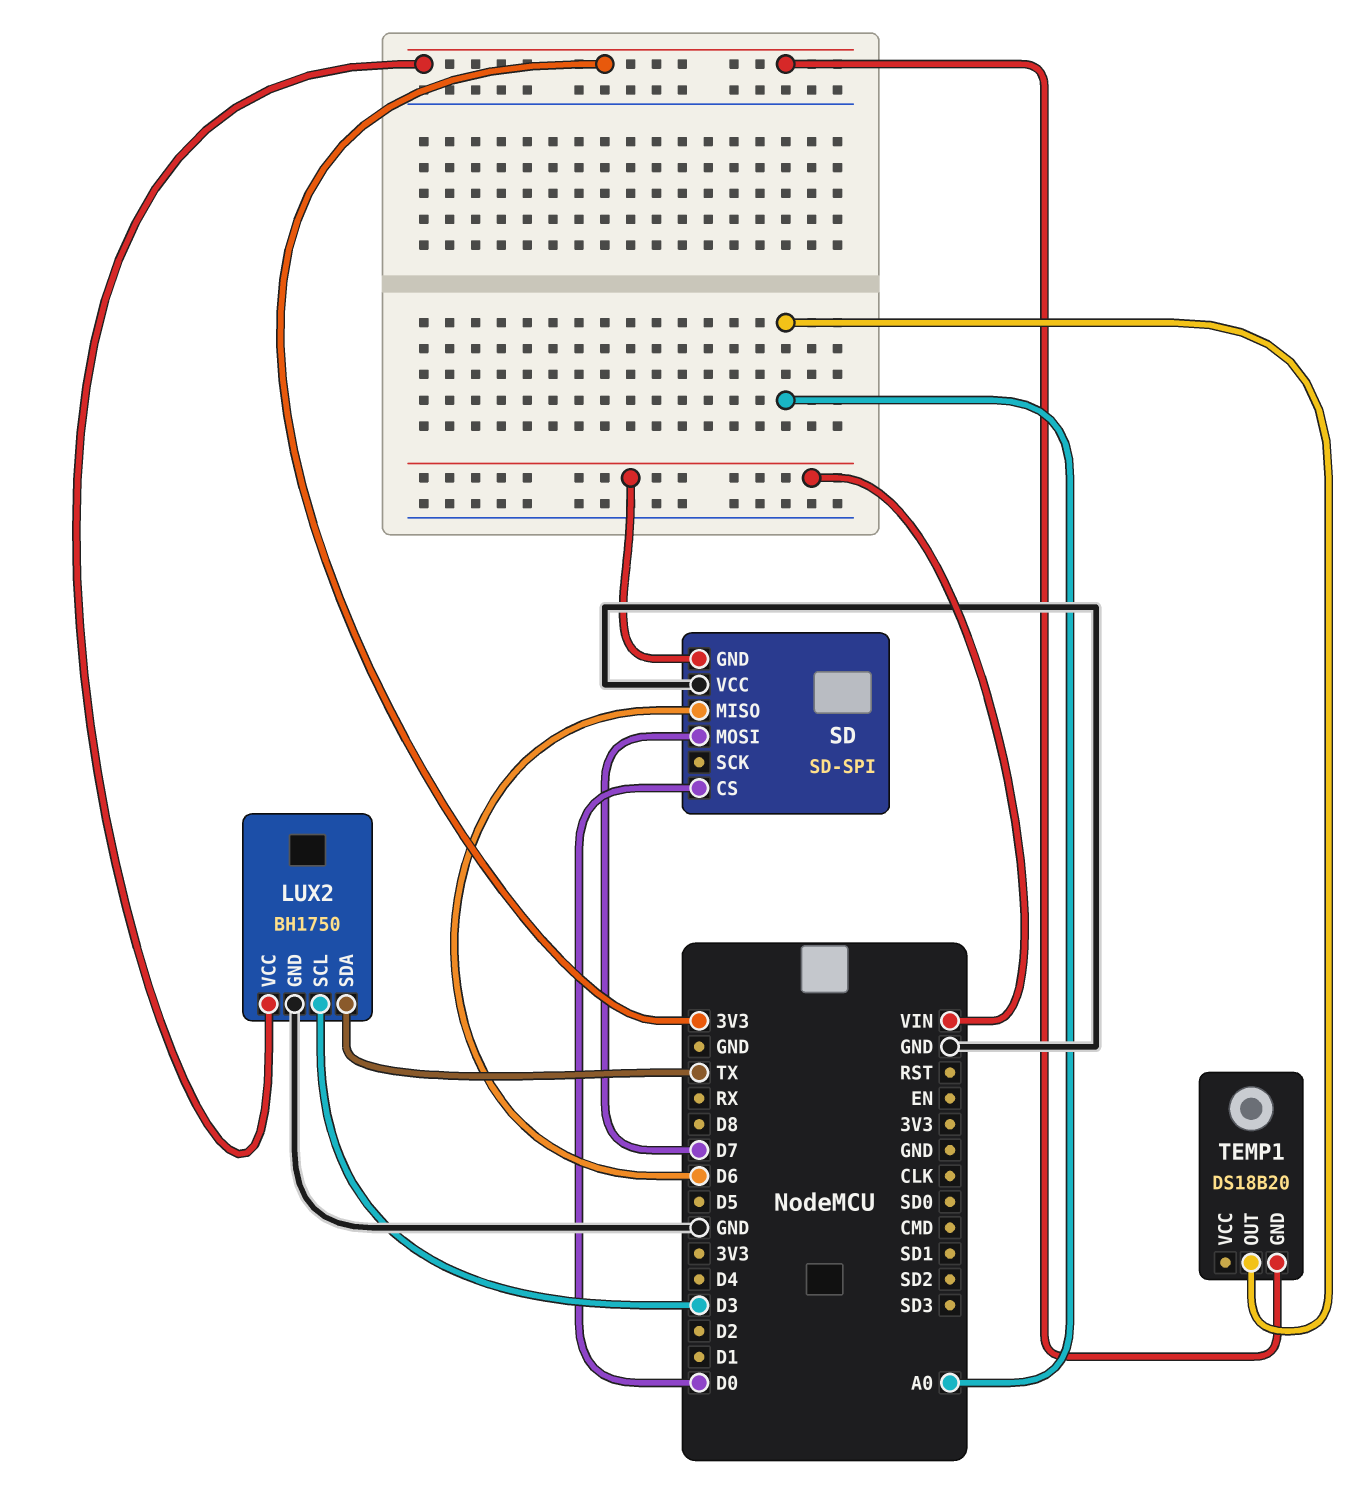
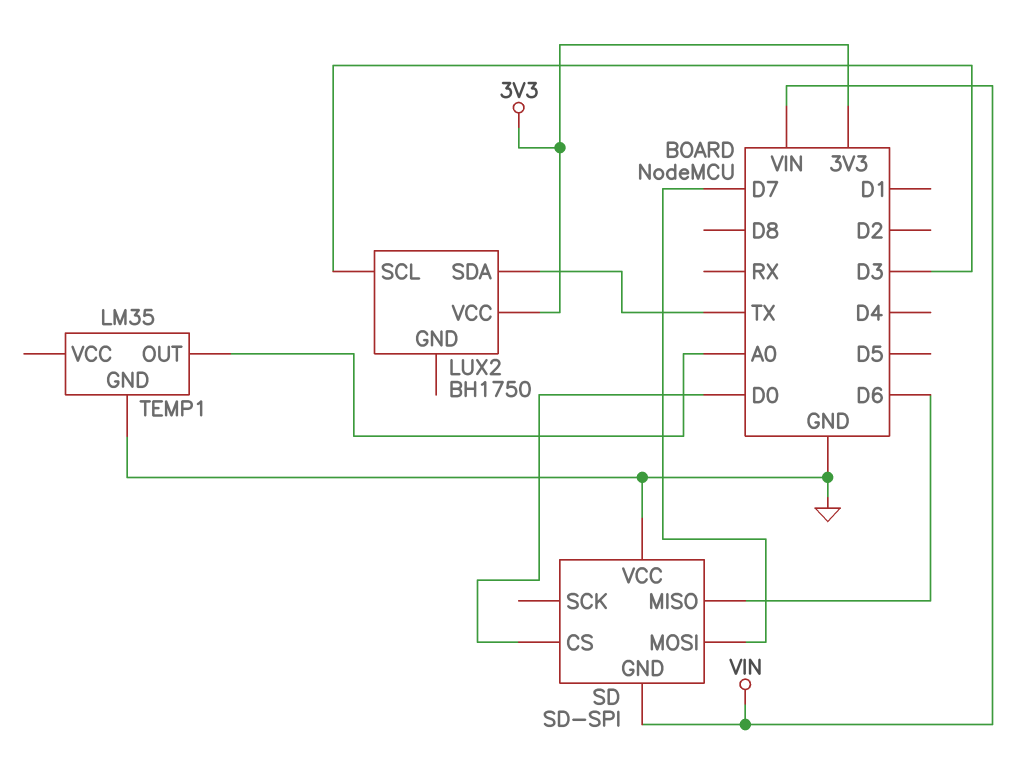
LUX2 pin GND: GND -> none
TEMP1: DS18B20 -> LM35
TEMP1 pin GND: 3V3 -> GND

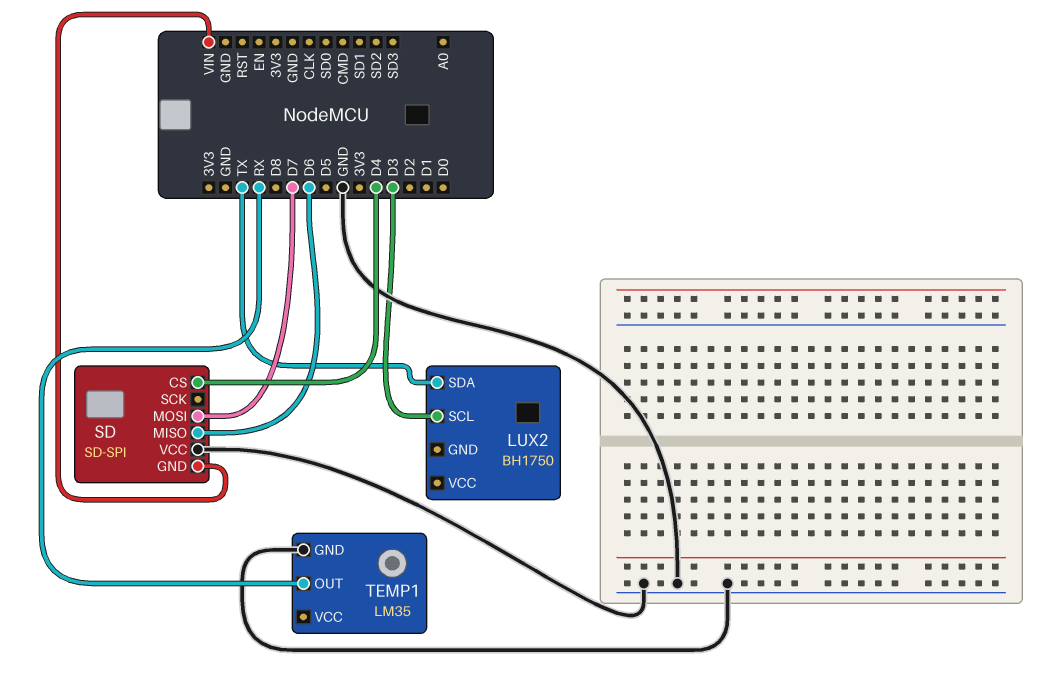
LUX2 pin VCC: 3V3 -> none
SD pin CS: D0 -> D4
TEMP1 pin OUT: A0 -> RX

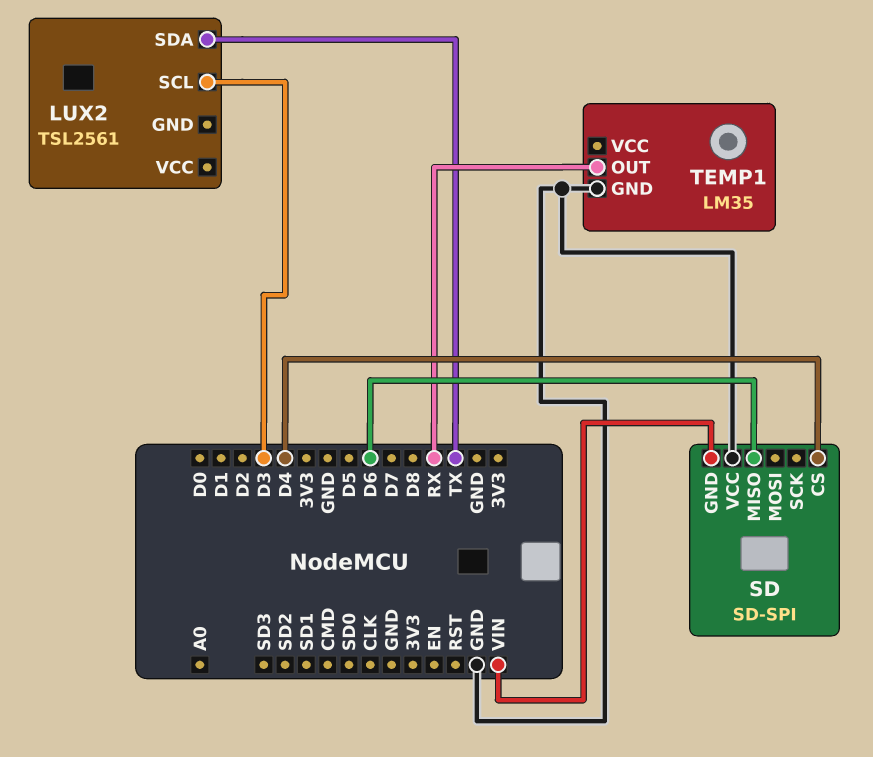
LUX2: BH1750 -> TSL2561
SD pin MOSI: D7 -> none

